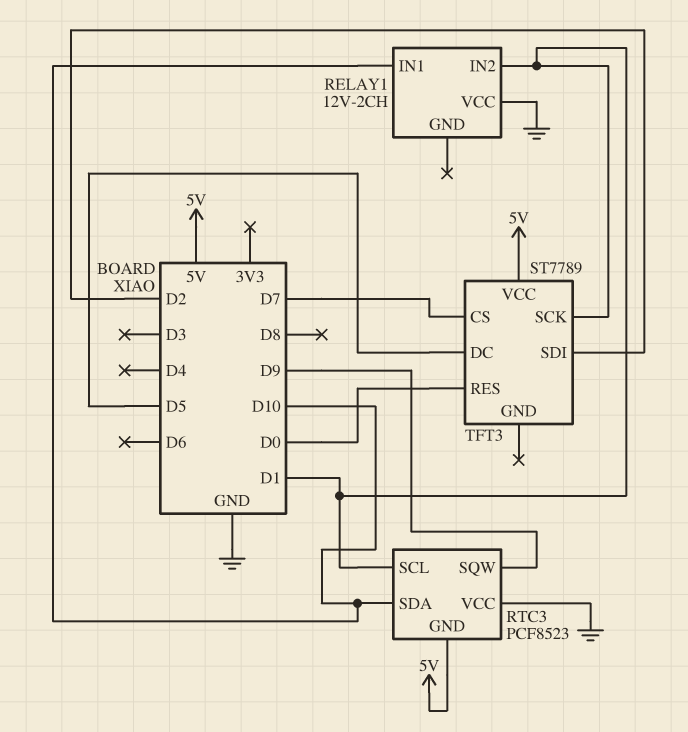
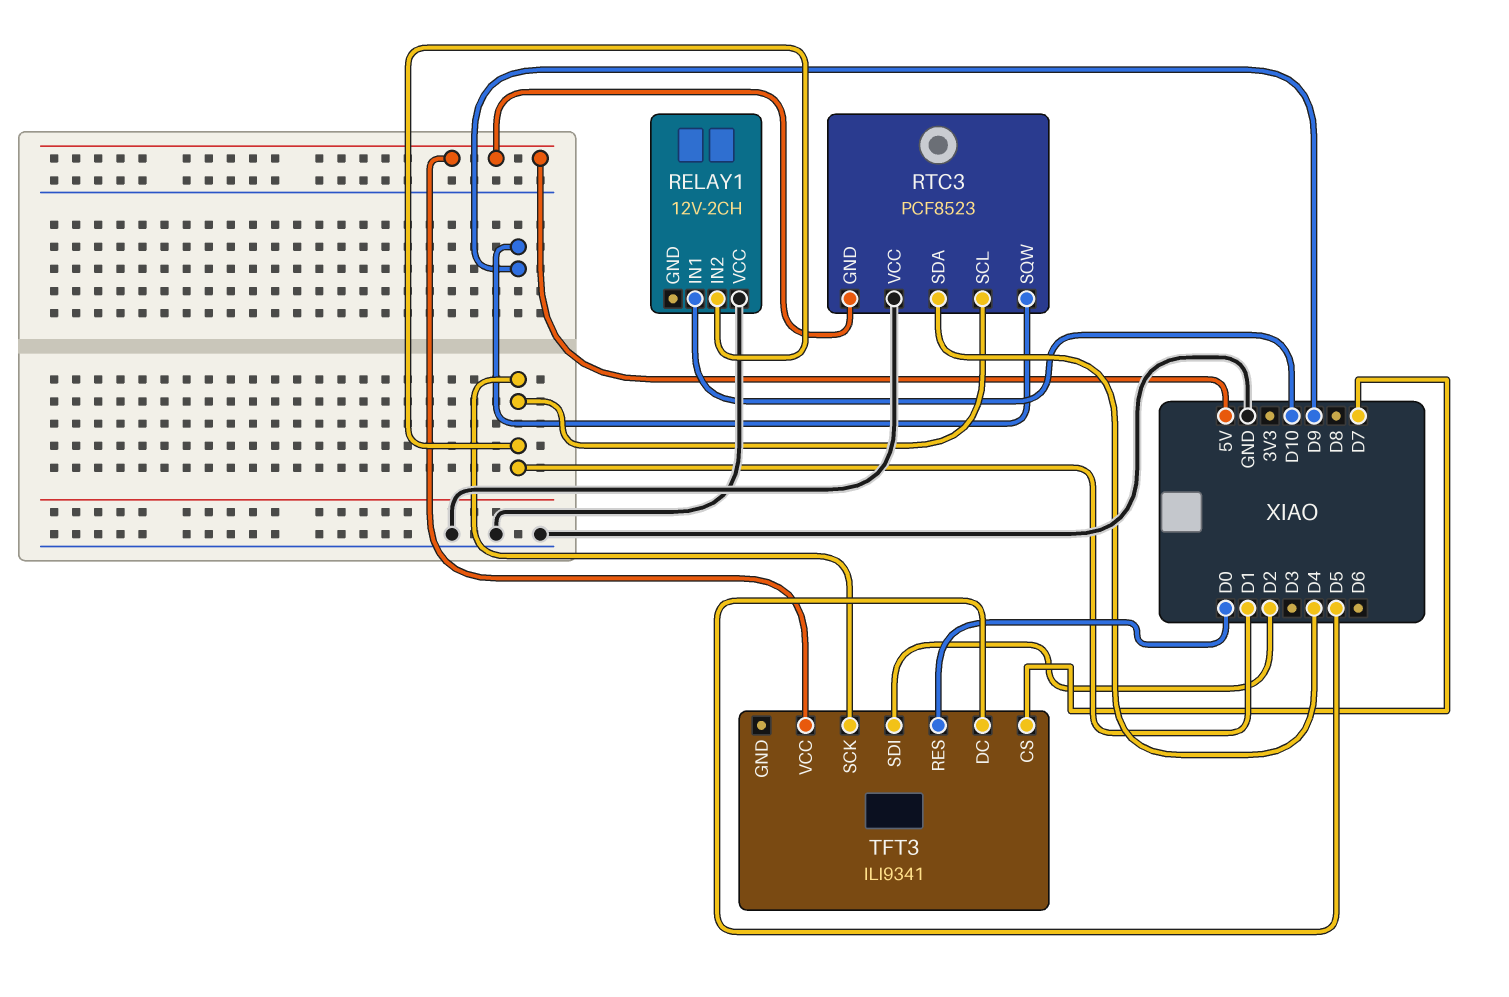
RTC3 pin SDA: D10 -> D4
TFT3: ST7789 -> ILI9341

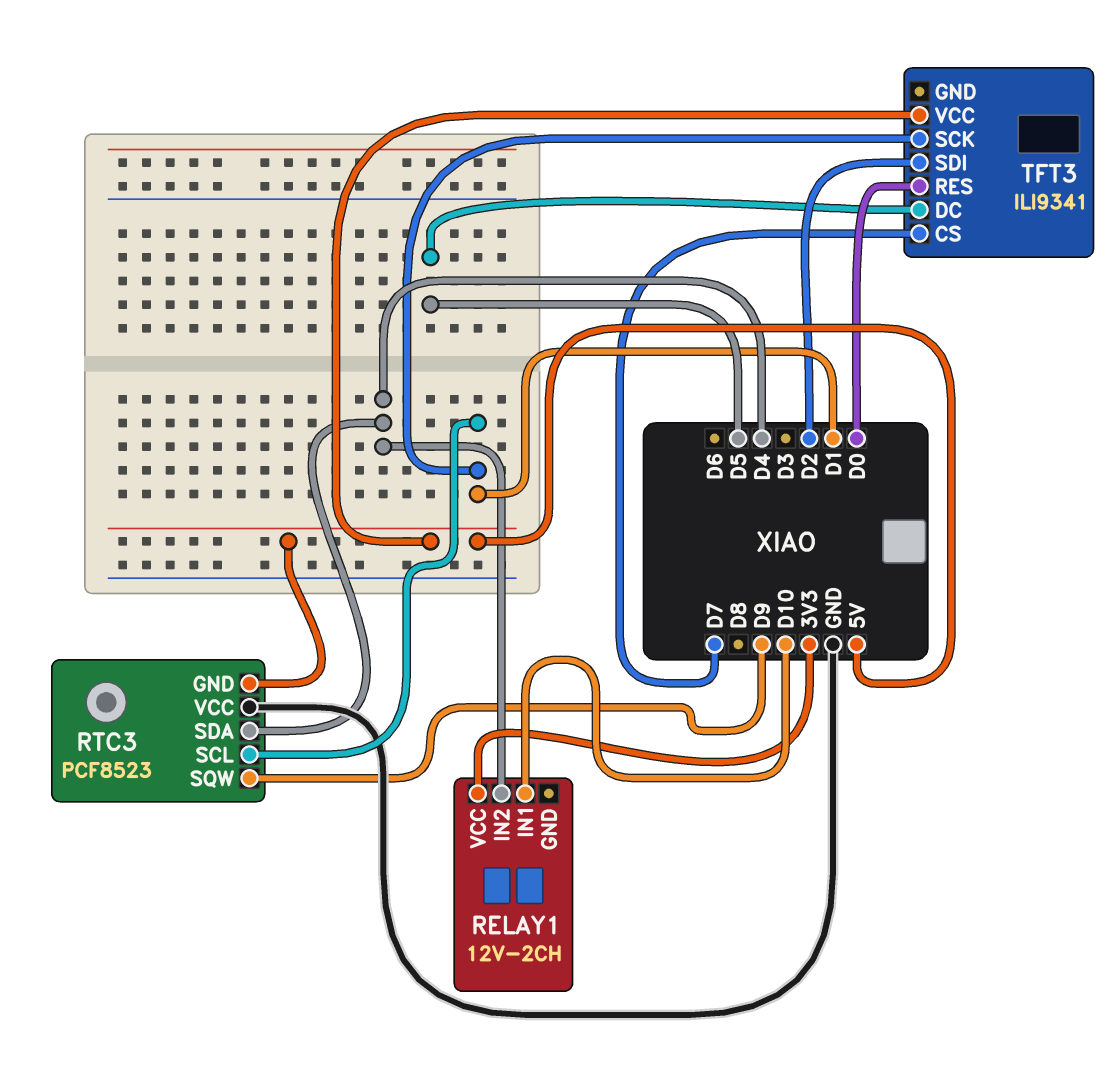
RELAY1 pin IN2: D1 -> D4
RELAY1 pin VCC: GND -> 3V3

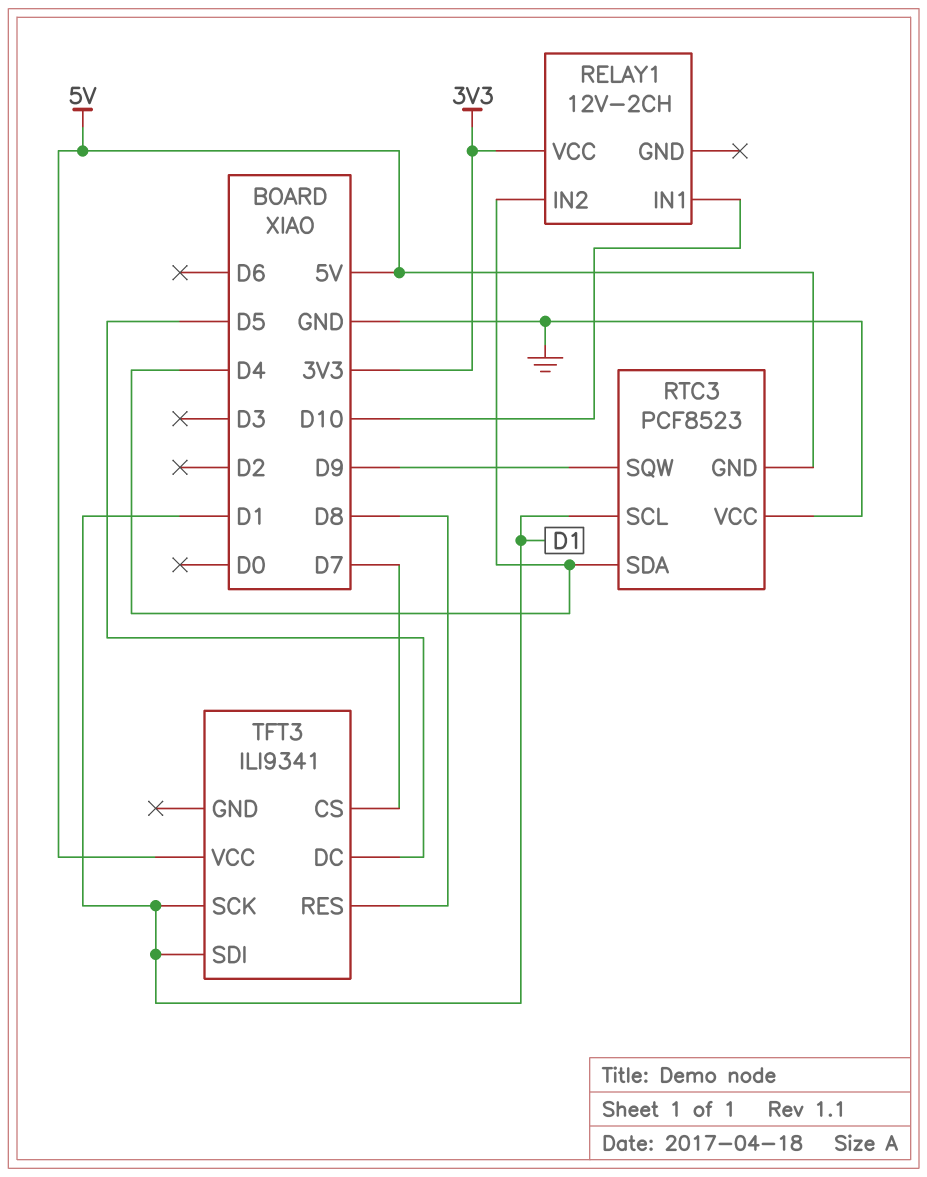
TFT3 pin RES: D0 -> D8
TFT3 pin SDI: D2 -> D1

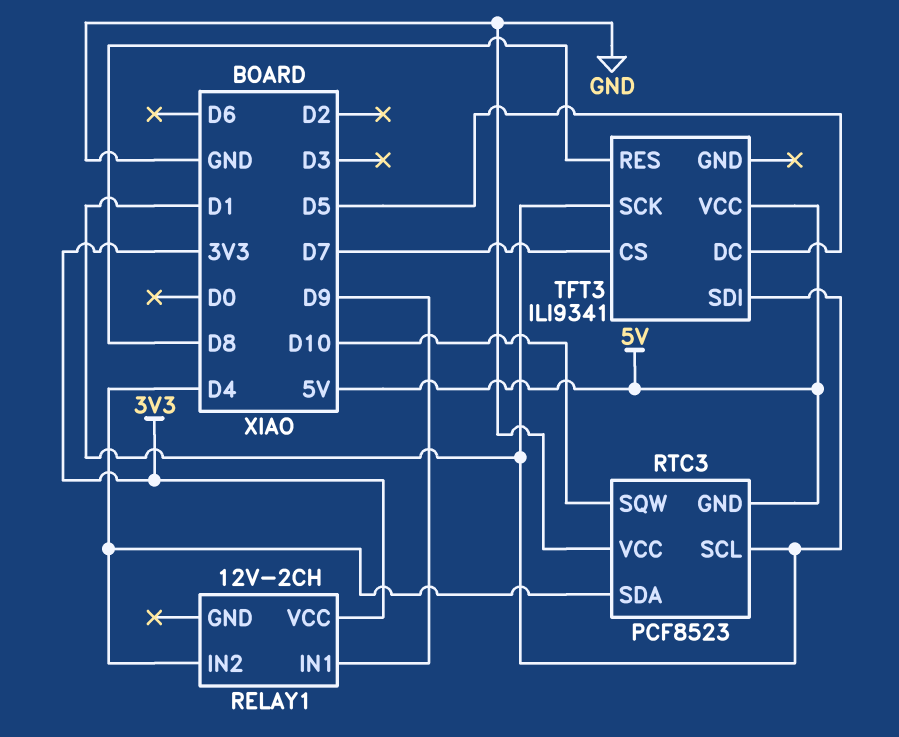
RELAY1 pin IN1: D10 -> D9
RTC3 pin SQW: D9 -> D10

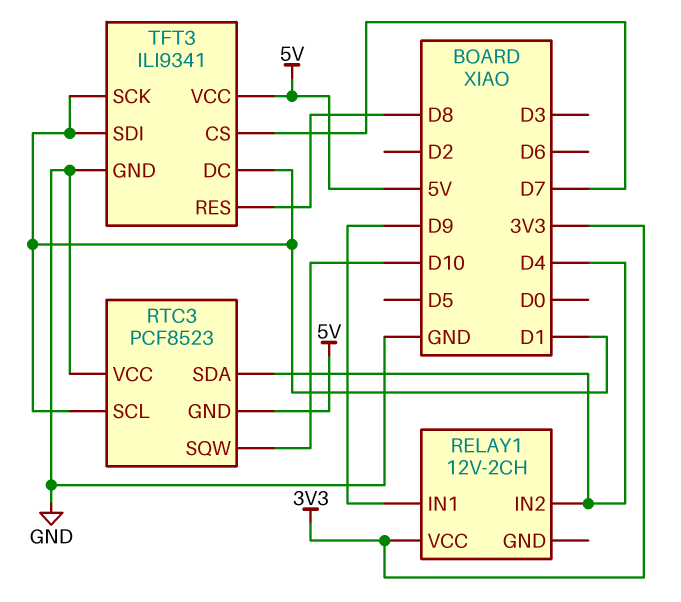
TFT3 pin DC: D5 -> D1
TFT3 pin GND: none -> GND

